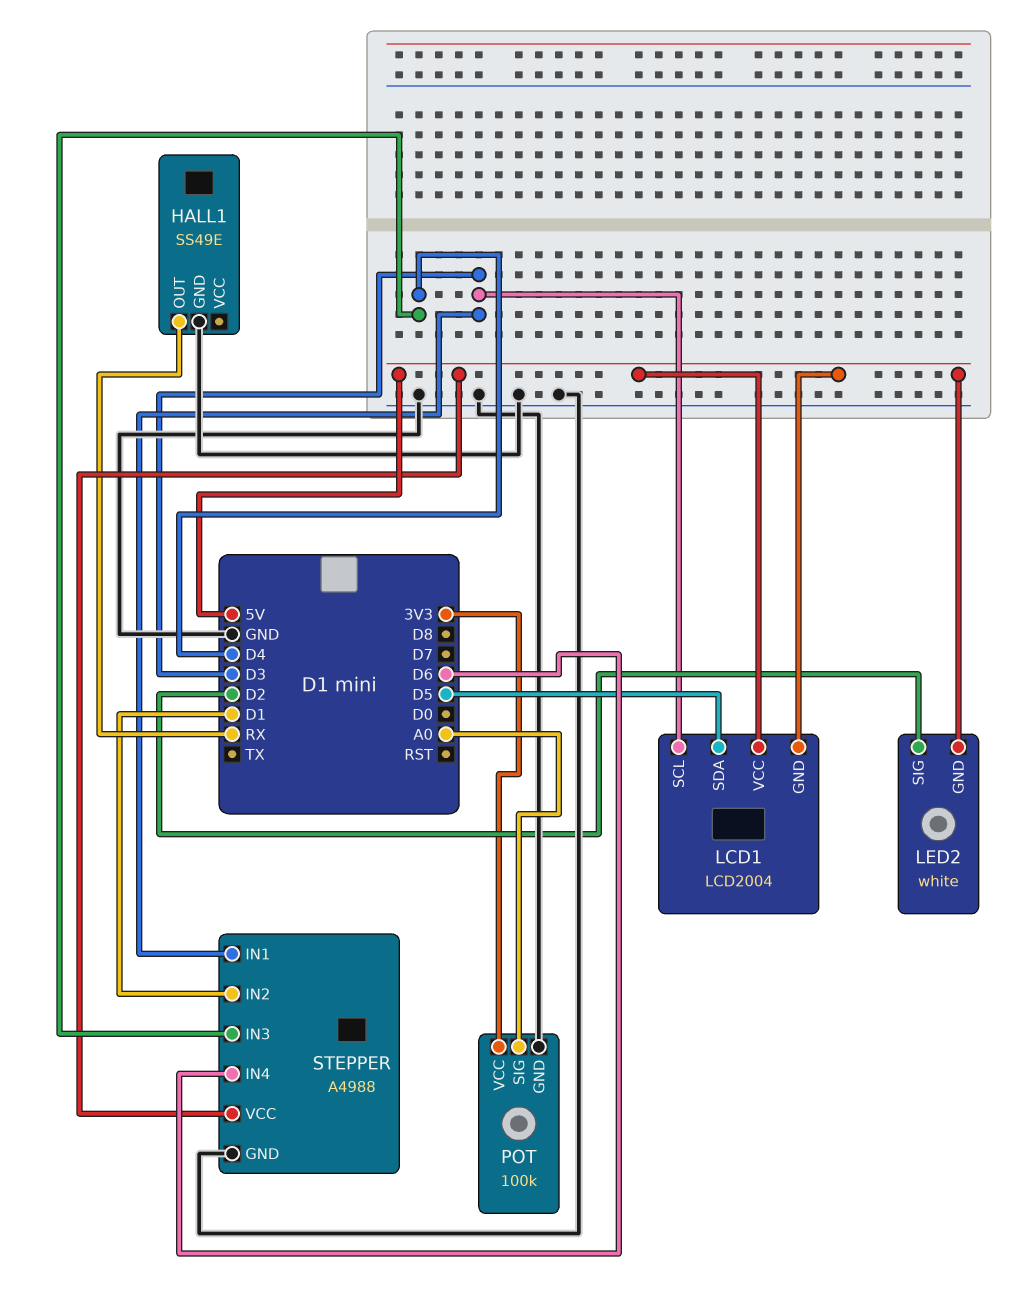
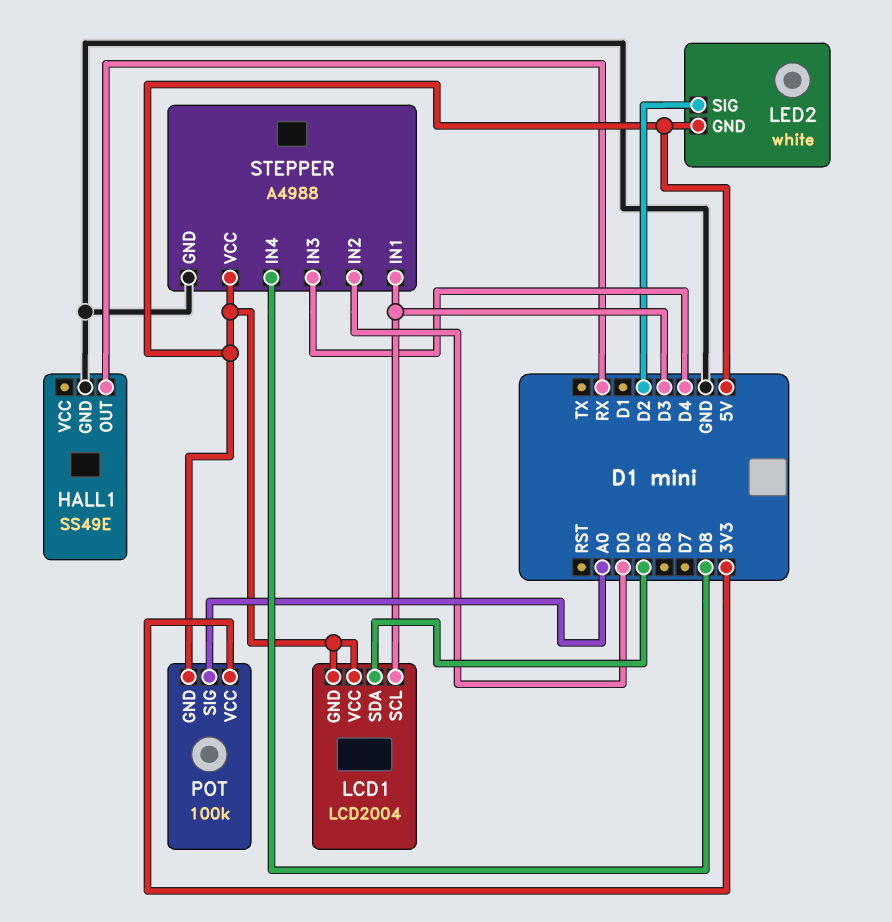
POT pin GND: GND -> 5V
STEPPER pin IN2: D1 -> D0
STEPPER pin IN4: D6 -> D8

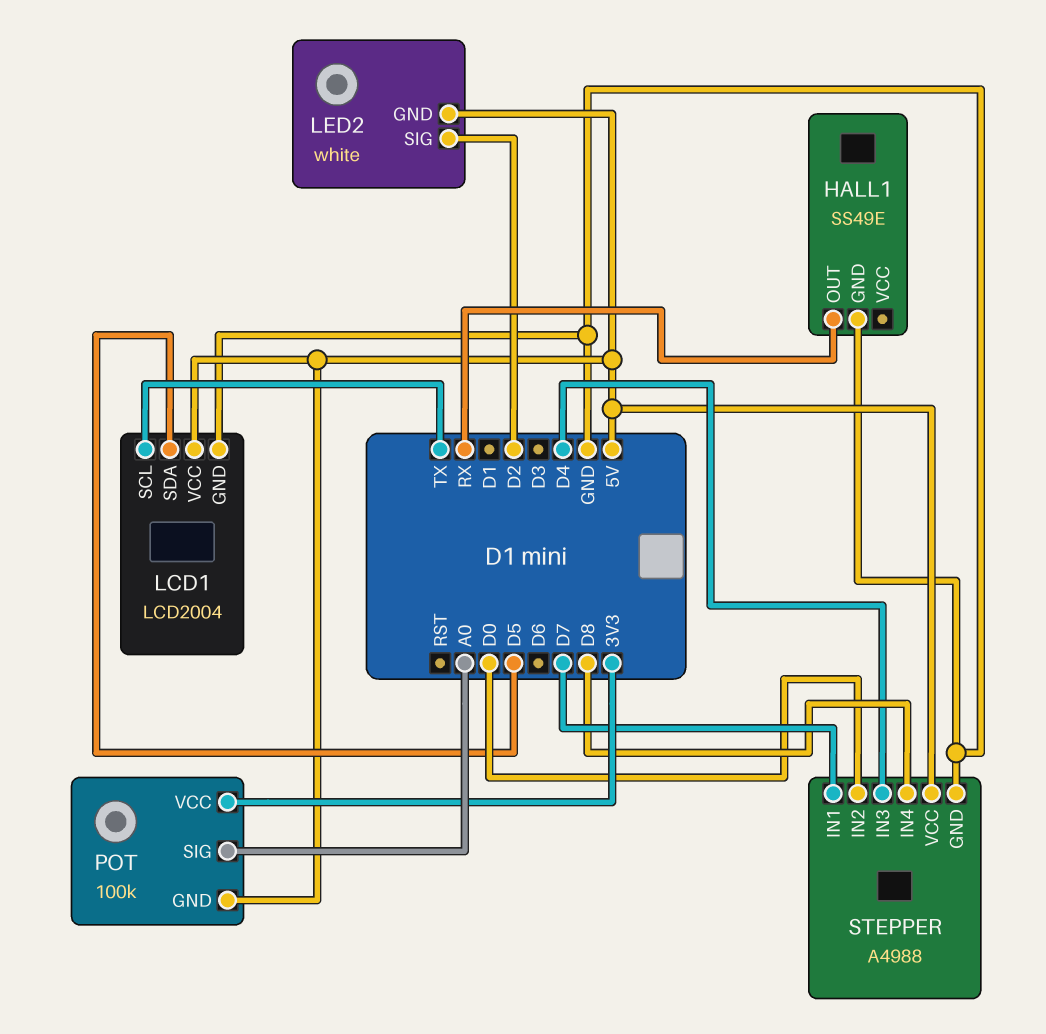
LCD1 pin GND: 5V -> GND
LCD1 pin SCL: D3 -> TX
STEPPER pin IN1: D3 -> D7

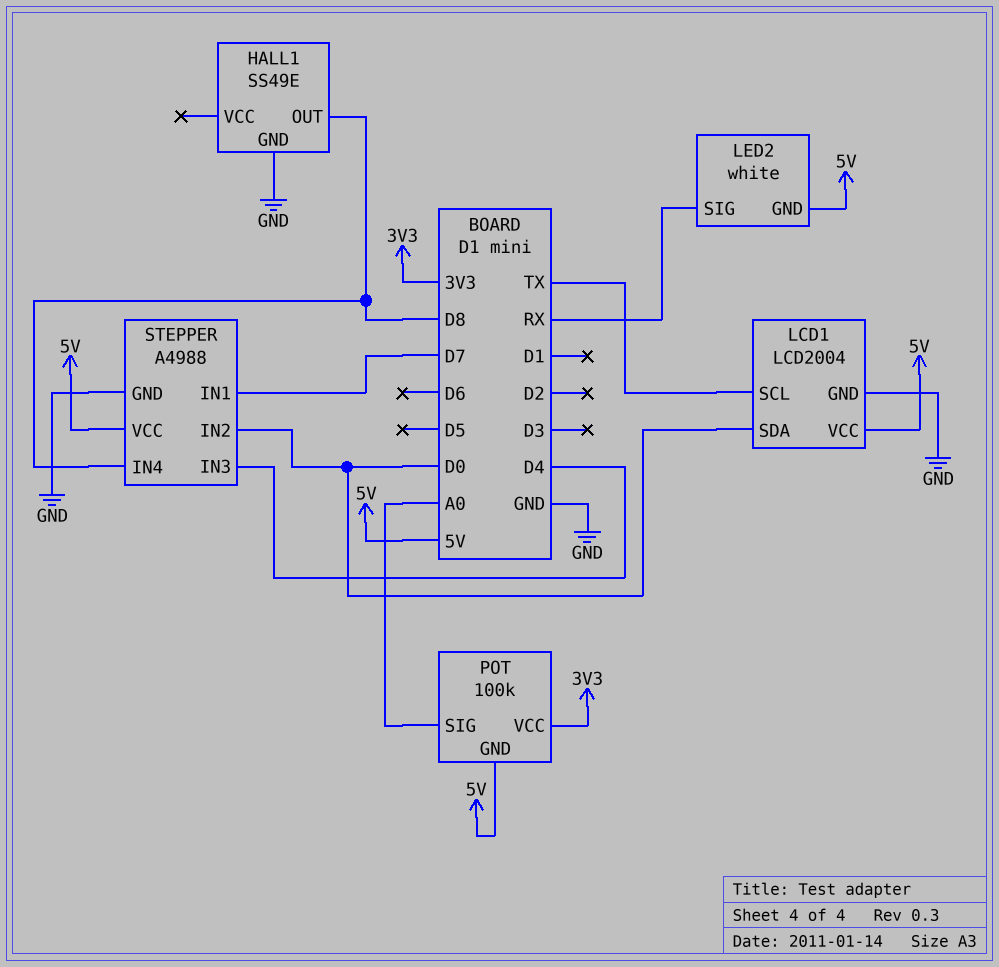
HALL1 pin OUT: RX -> D8
LCD1 pin SDA: D5 -> D0
LED2 pin SIG: D2 -> RX

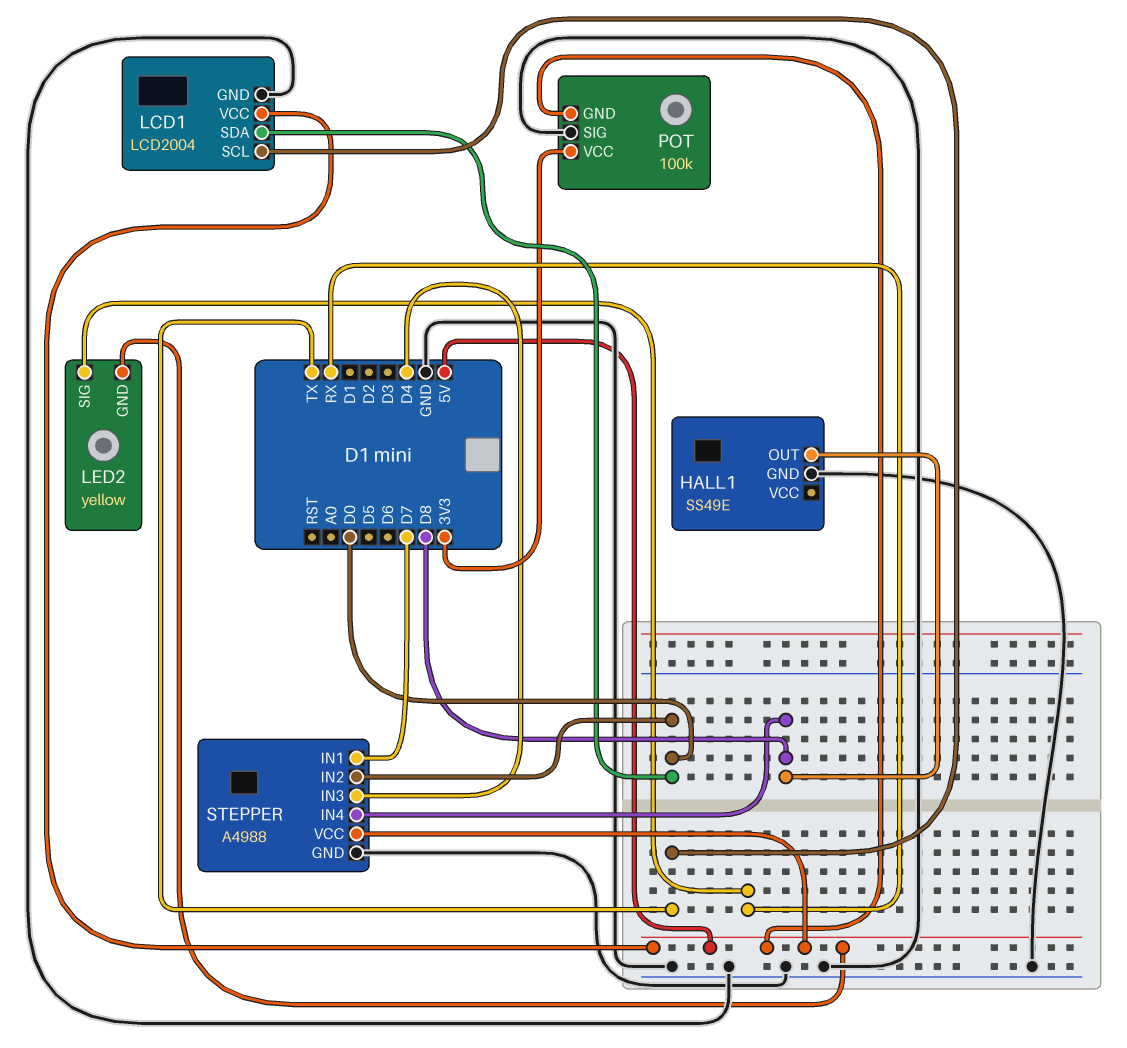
LED2: white -> yellow
POT pin SIG: A0 -> GND

